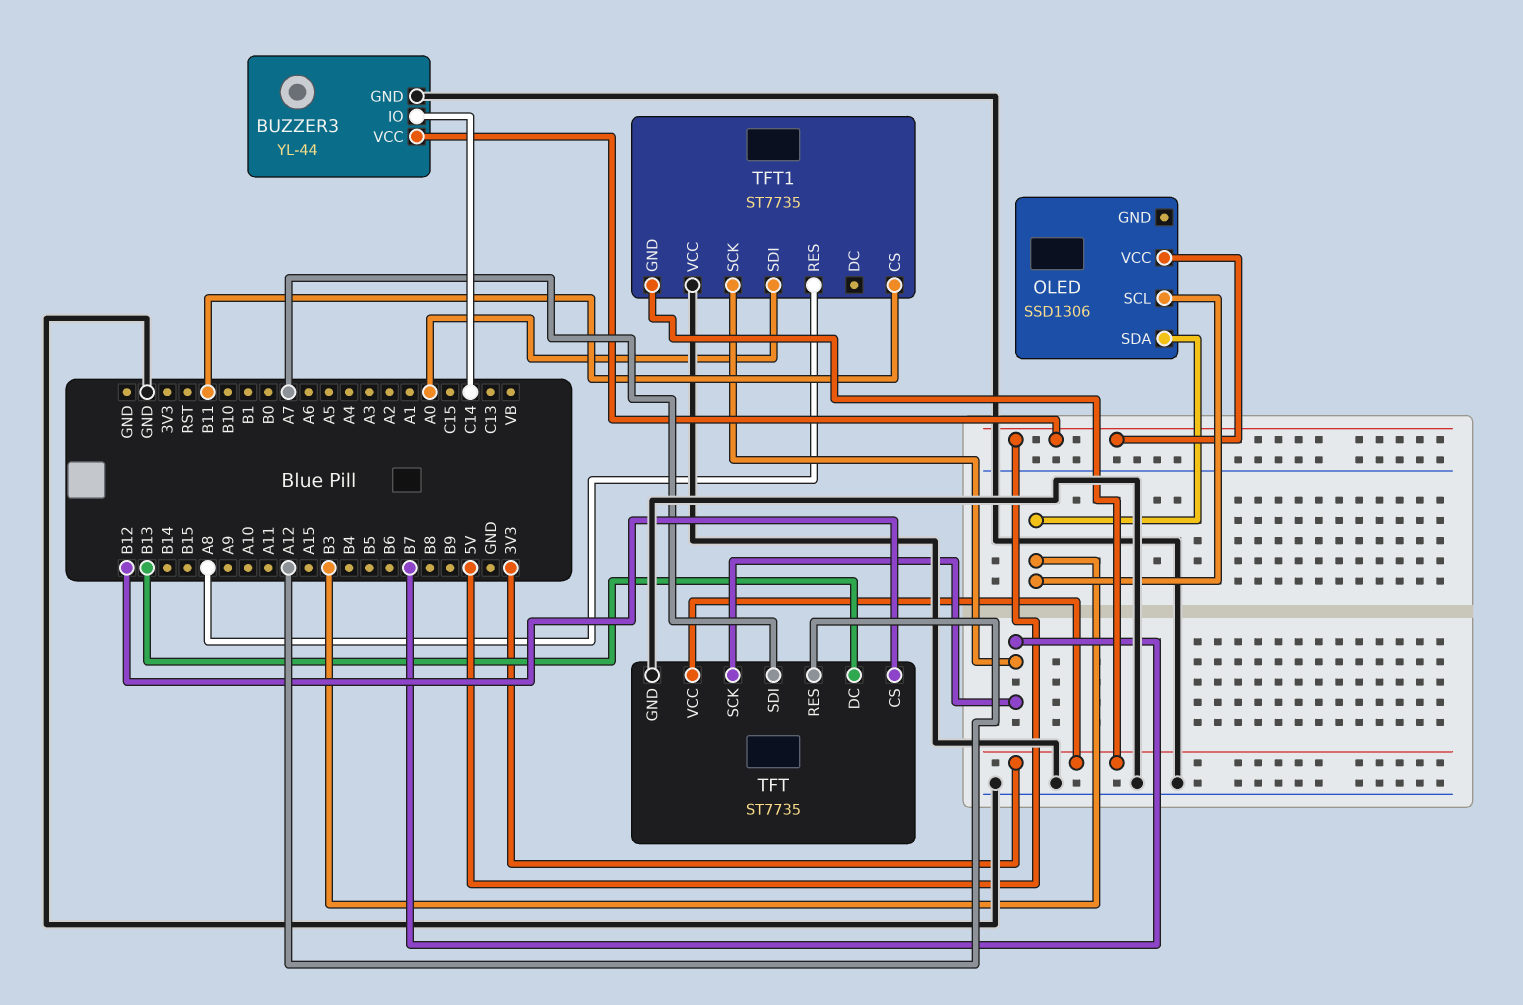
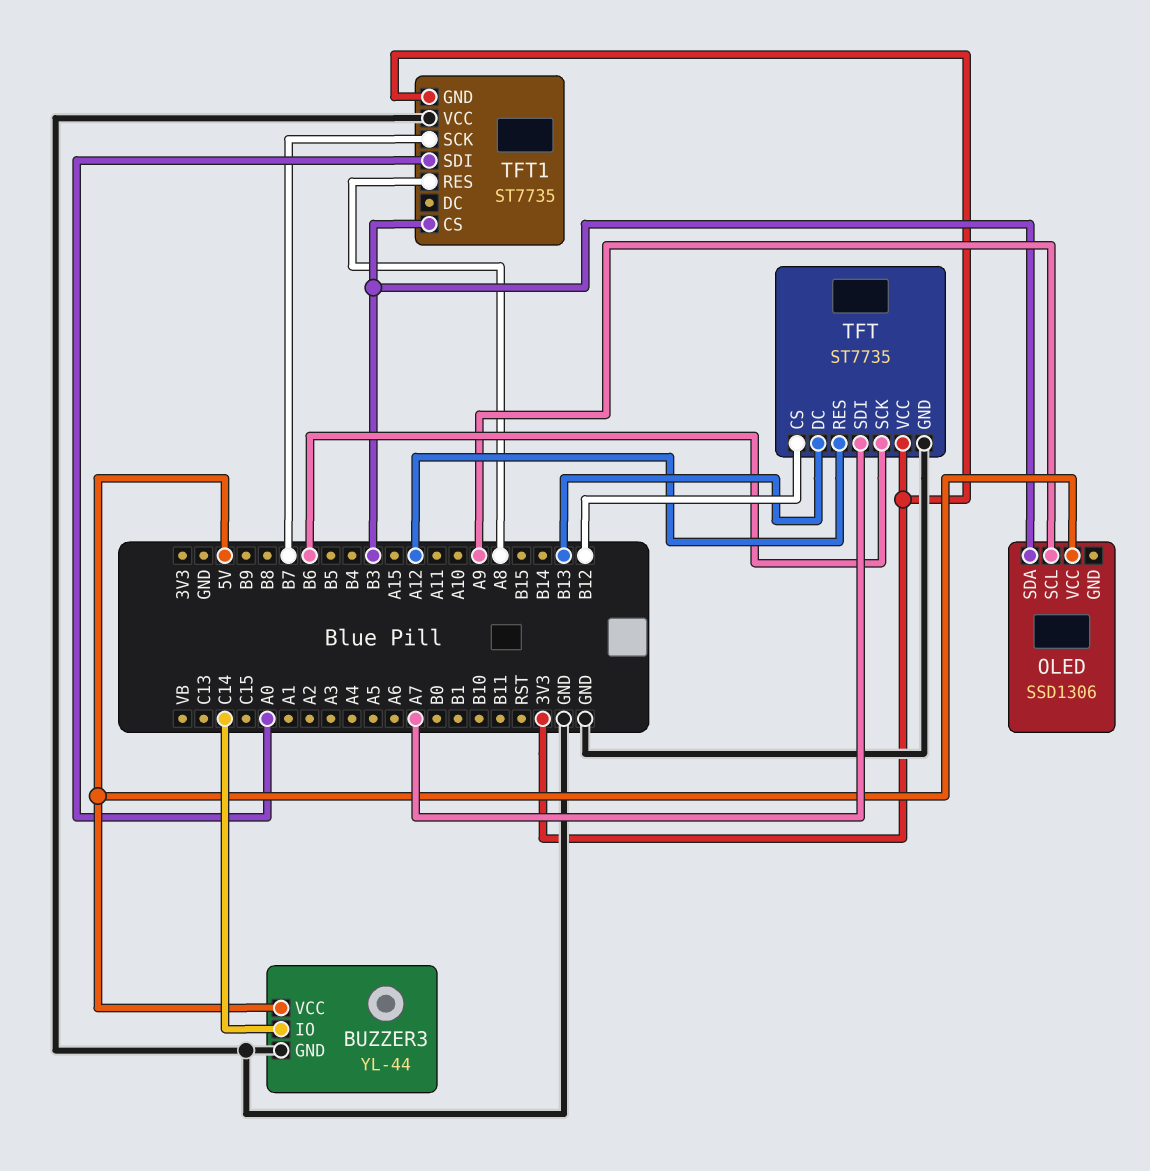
OLED pin SCL: B3 -> A9
TFT pin SCK: B7 -> B6
TFT1 pin CS: B11 -> B3

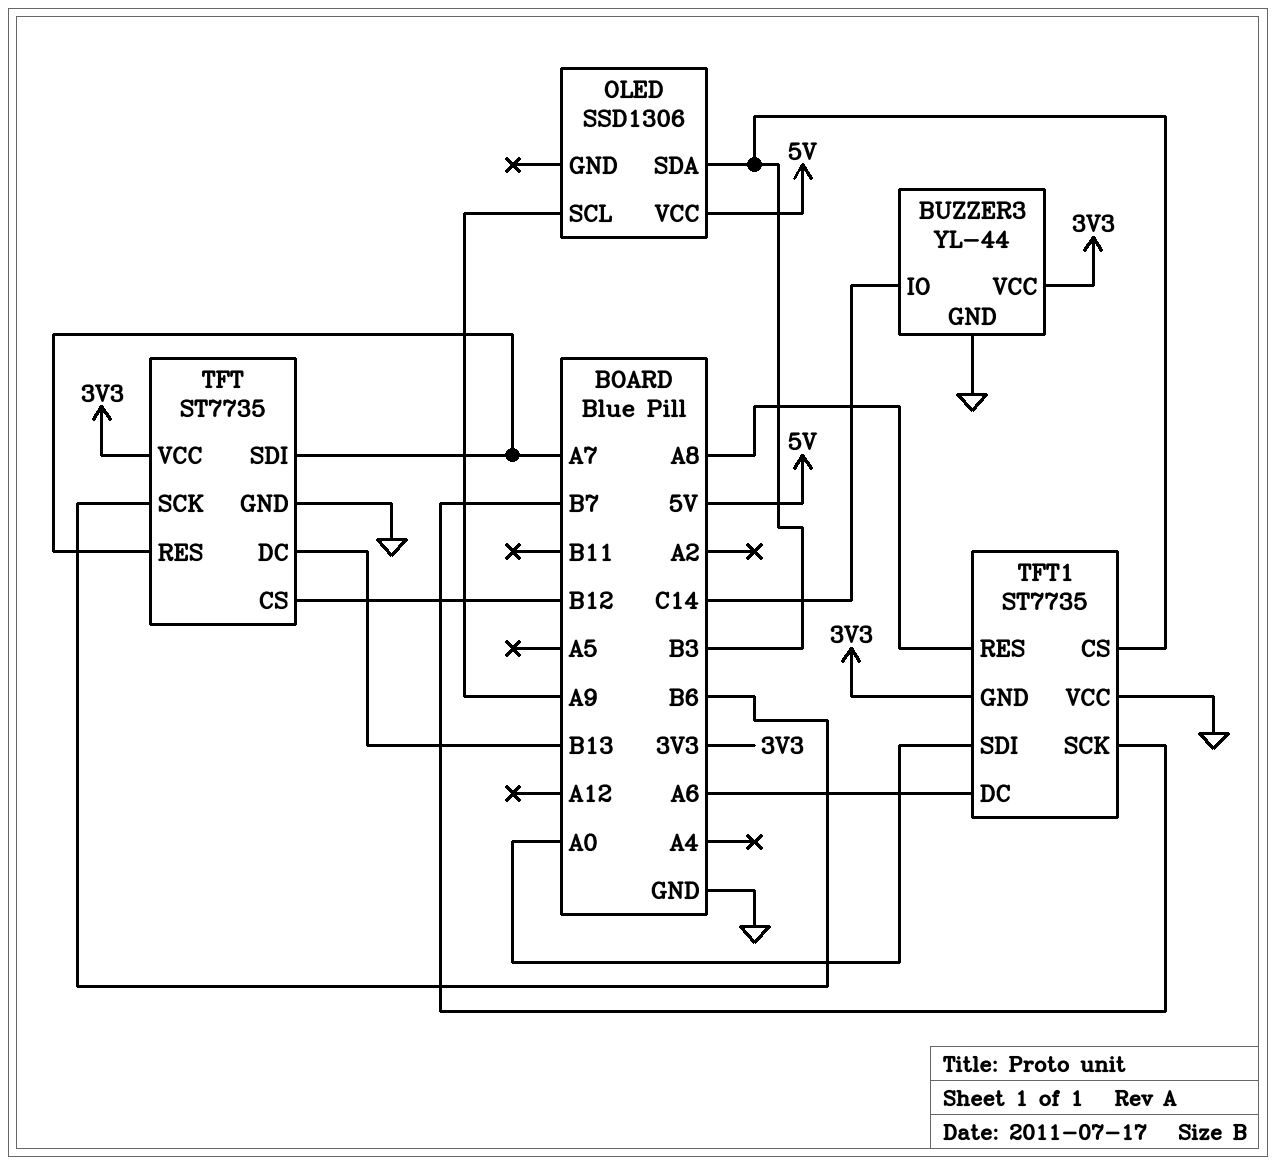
BUZZER3 pin VCC: 5V -> 3V3
TFT pin RES: A12 -> A7
TFT1 pin DC: none -> A6

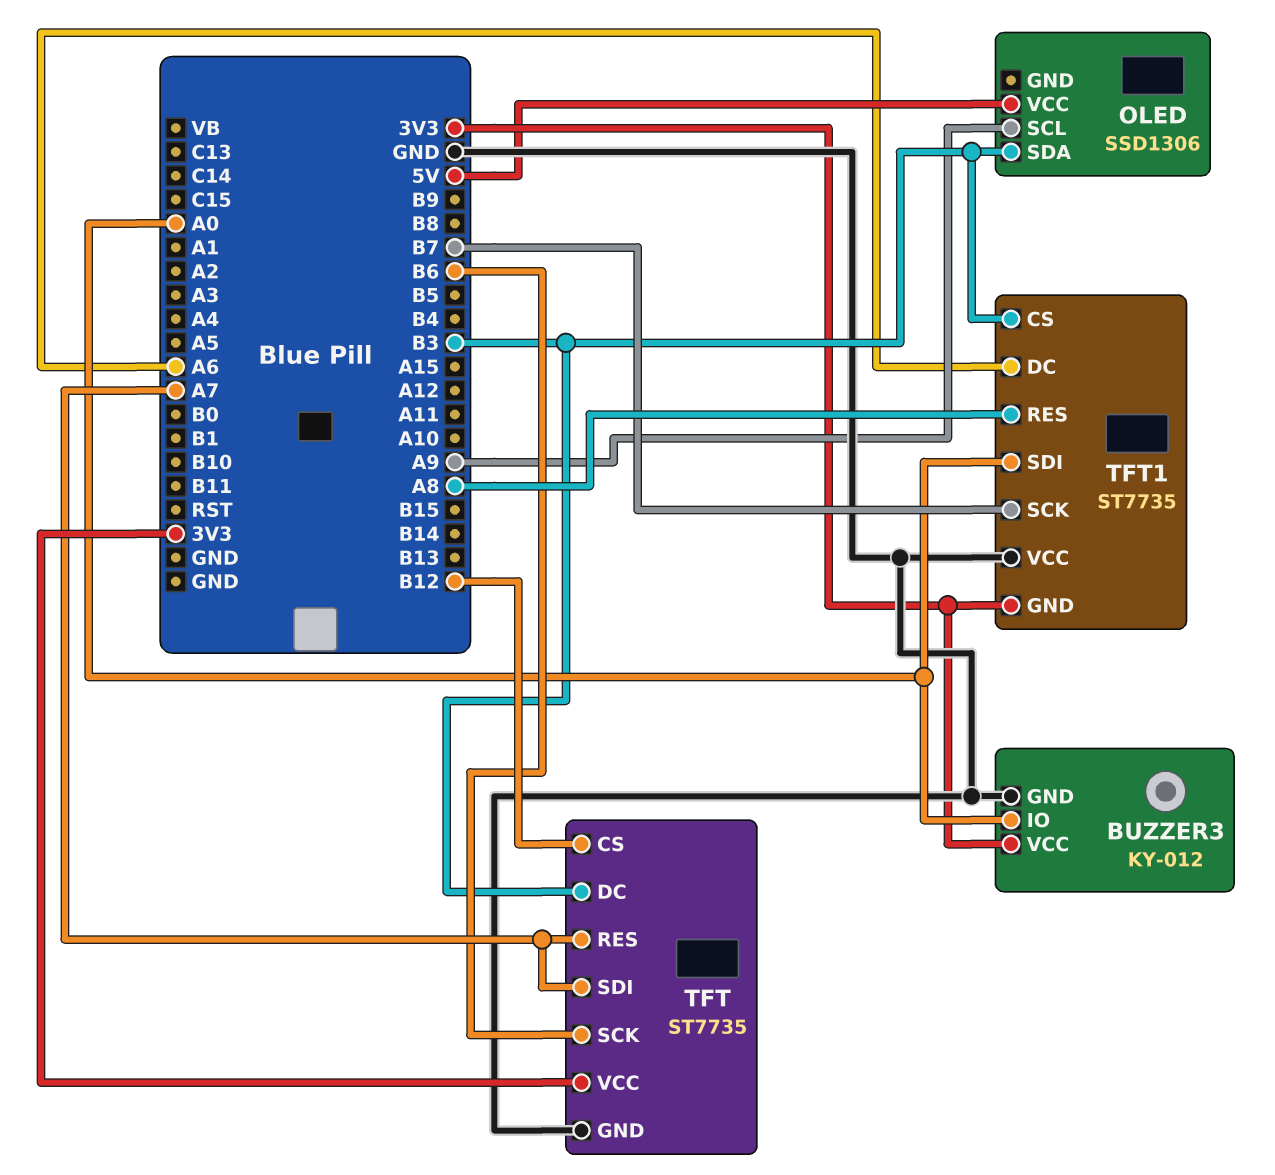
BUZZER3: YL-44 -> KY-012
BUZZER3 pin IO: C14 -> A0
TFT pin DC: B13 -> B3

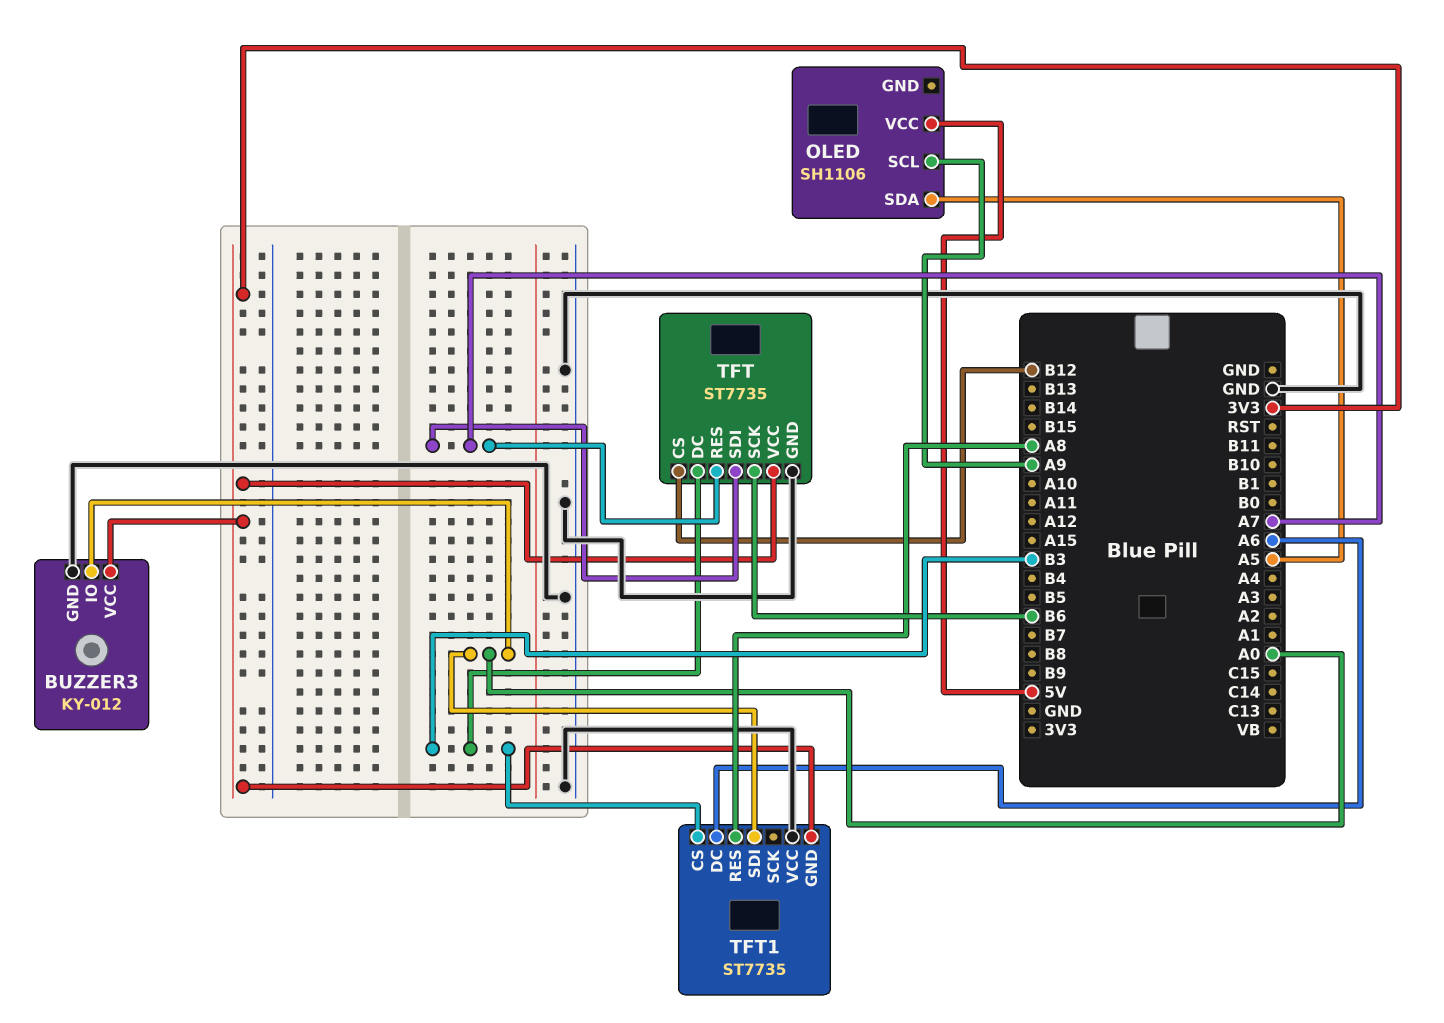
OLED: SSD1306 -> SH1106
OLED pin SDA: B3 -> A5
TFT1 pin SCK: B7 -> none

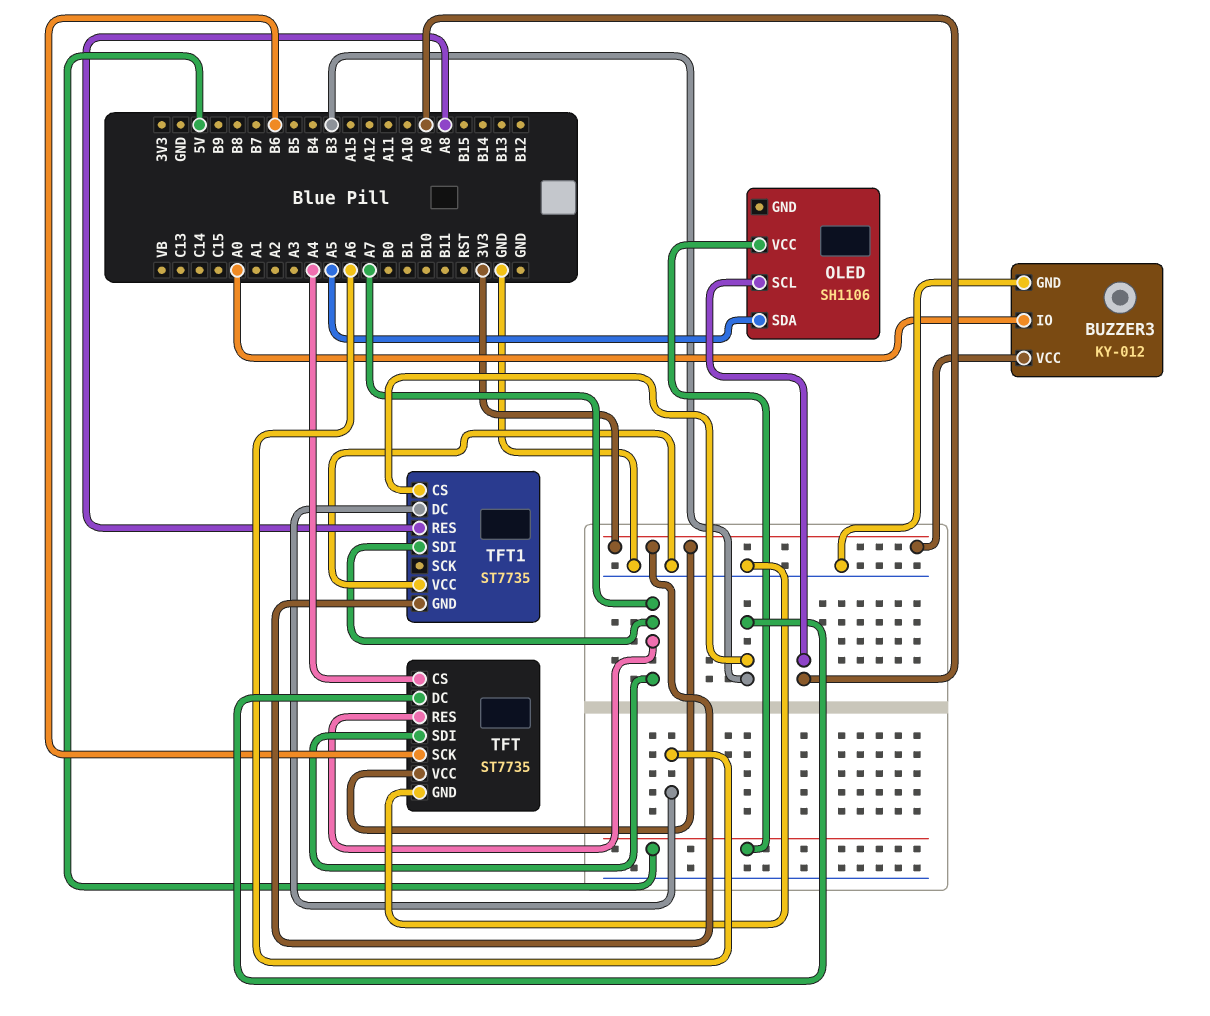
TFT pin CS: B12 -> A4
TFT1 pin SDI: A0 -> A7

